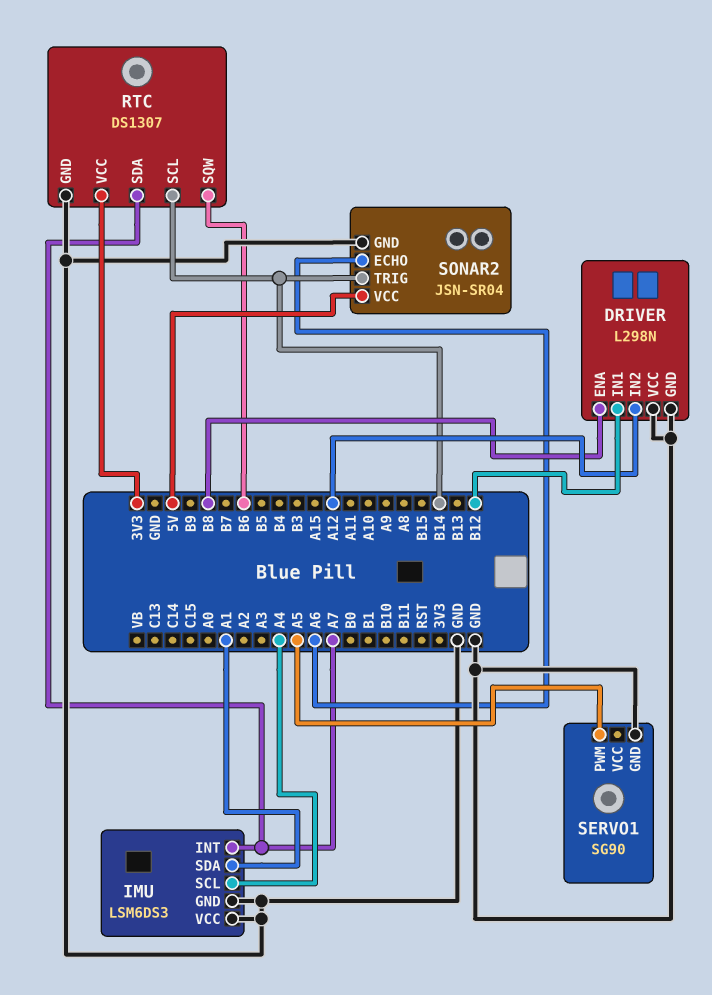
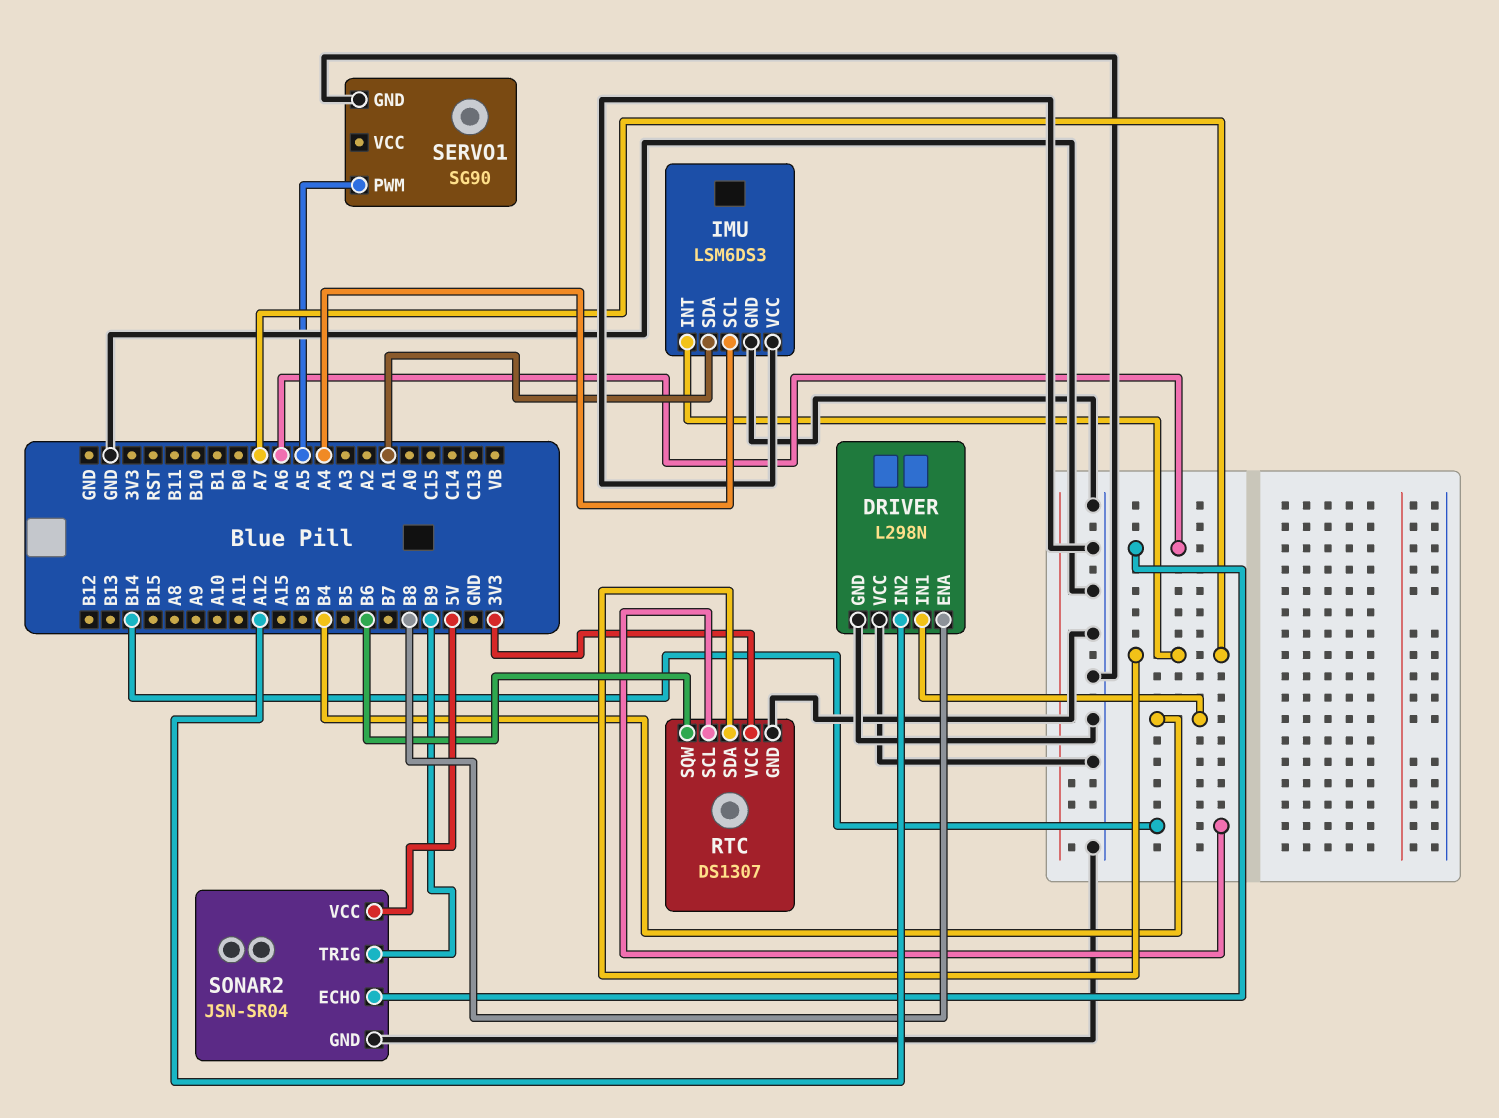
DRIVER pin IN1: B12 -> B4
SONAR2 pin TRIG: B14 -> B9

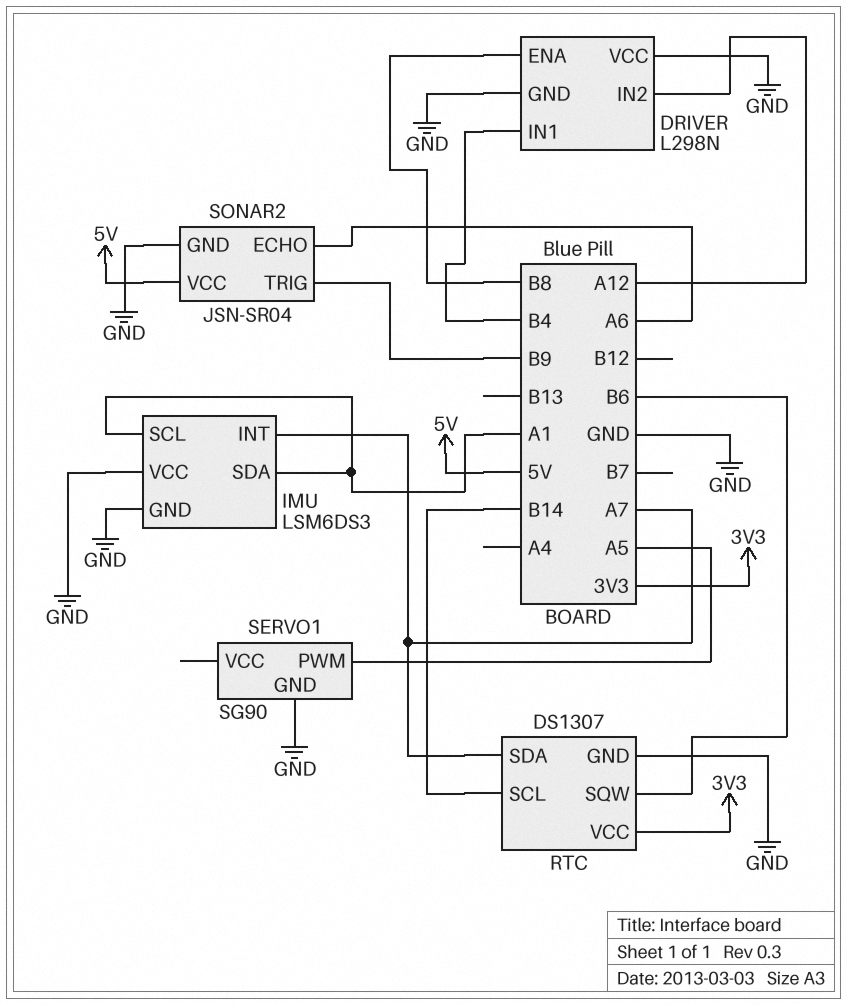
IMU pin SCL: A4 -> A1

